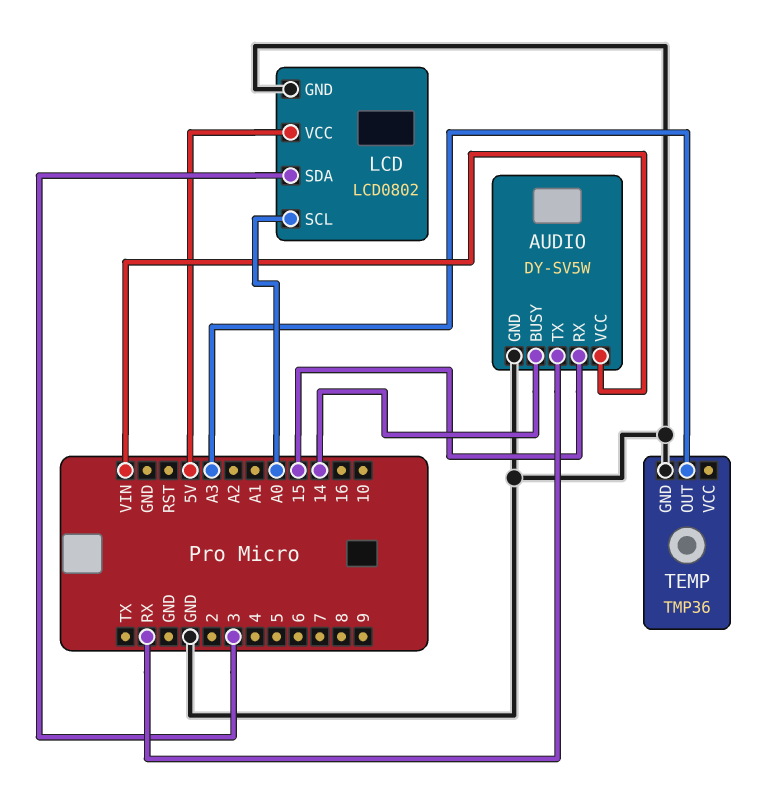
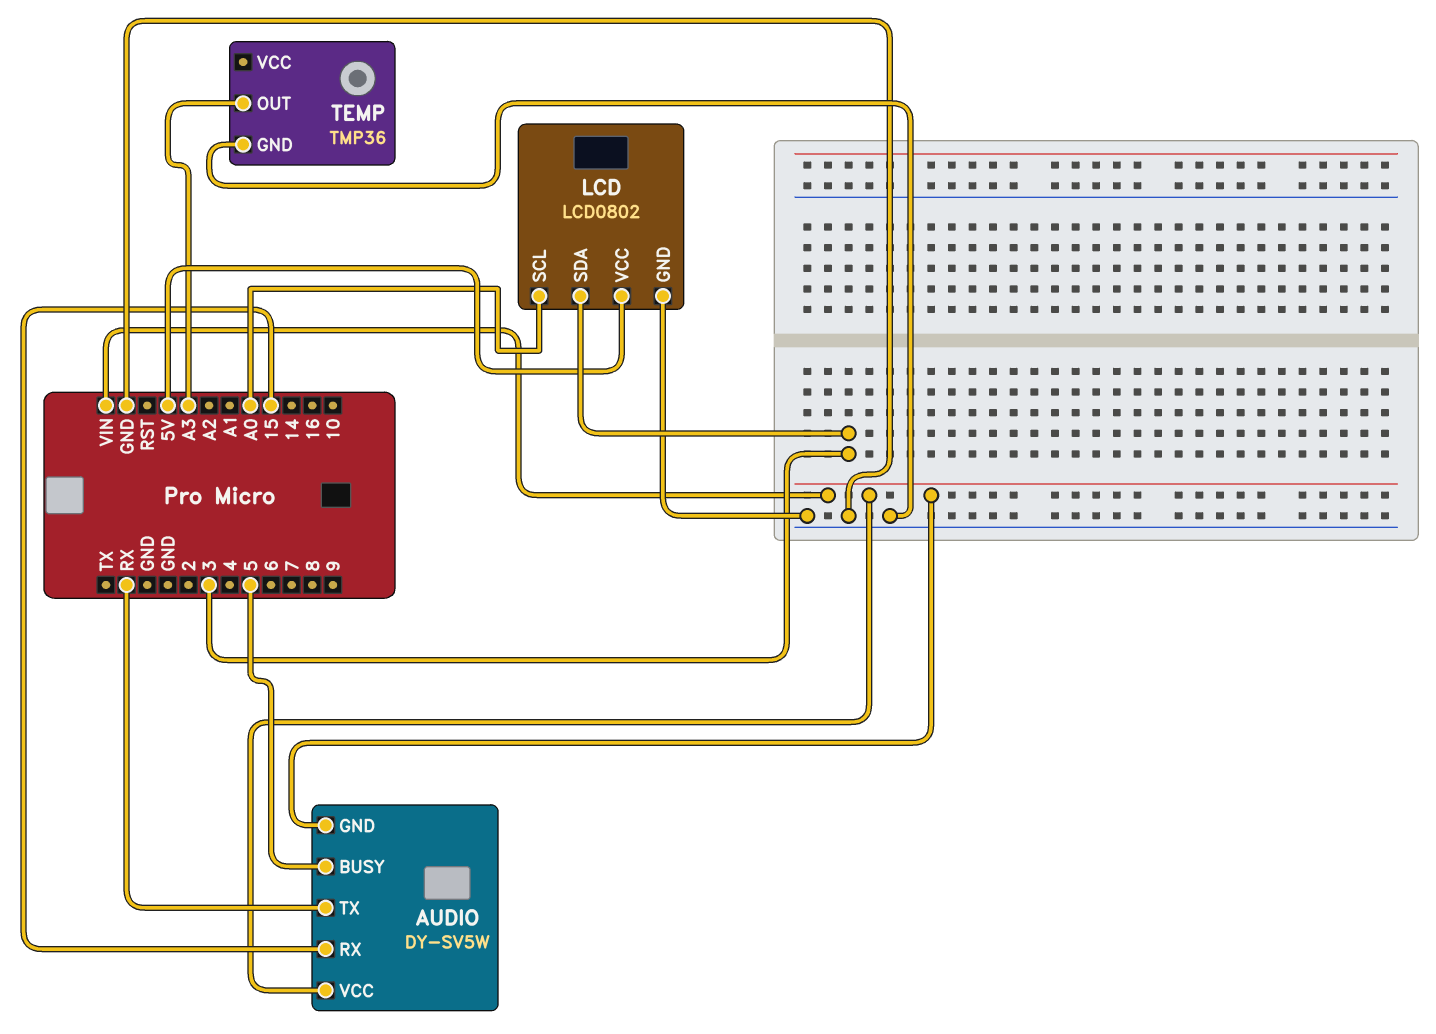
AUDIO pin BUSY: 14 -> 5
AUDIO pin GND: GND -> VIN

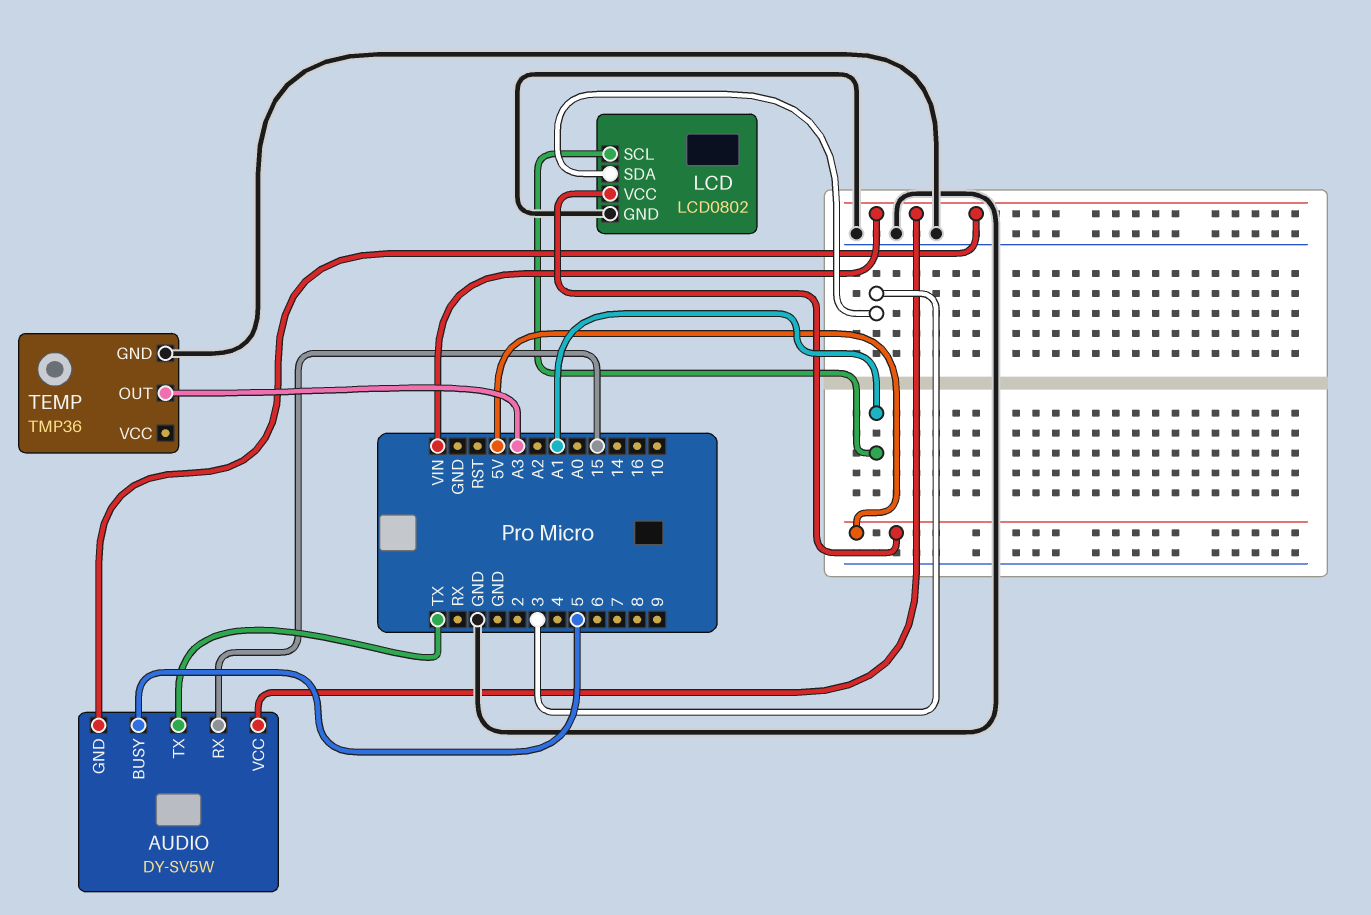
AUDIO pin TX: RX -> TX
LCD pin SCL: A0 -> A1

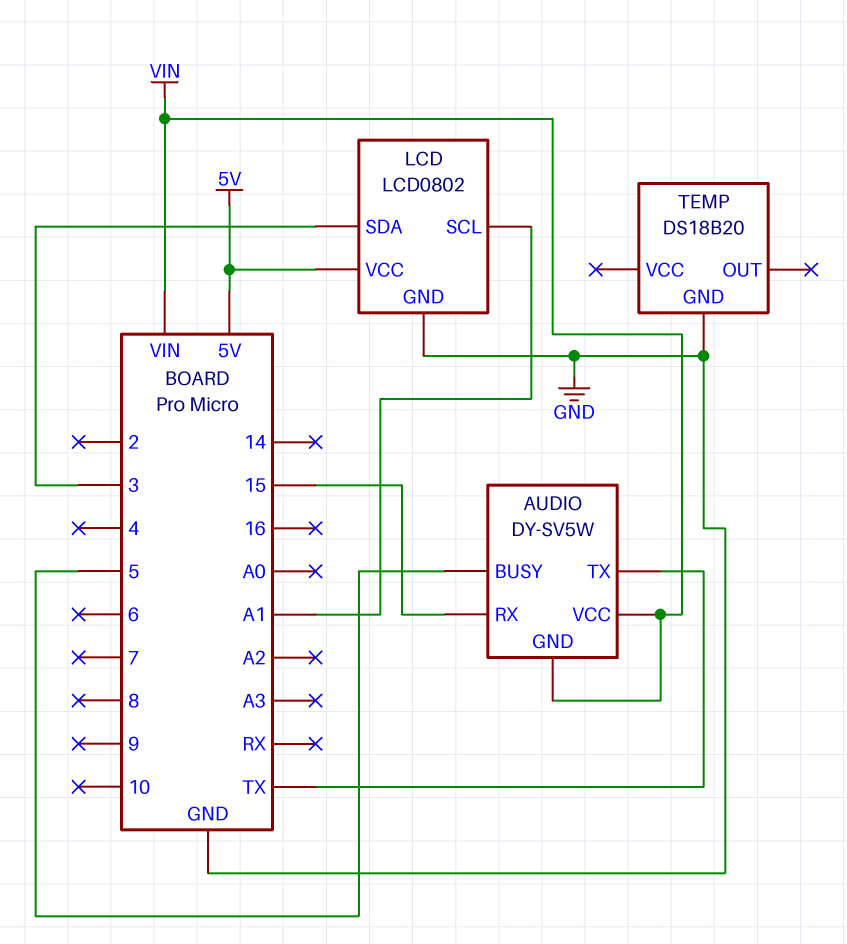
TEMP: TMP36 -> DS18B20
TEMP pin OUT: A3 -> none

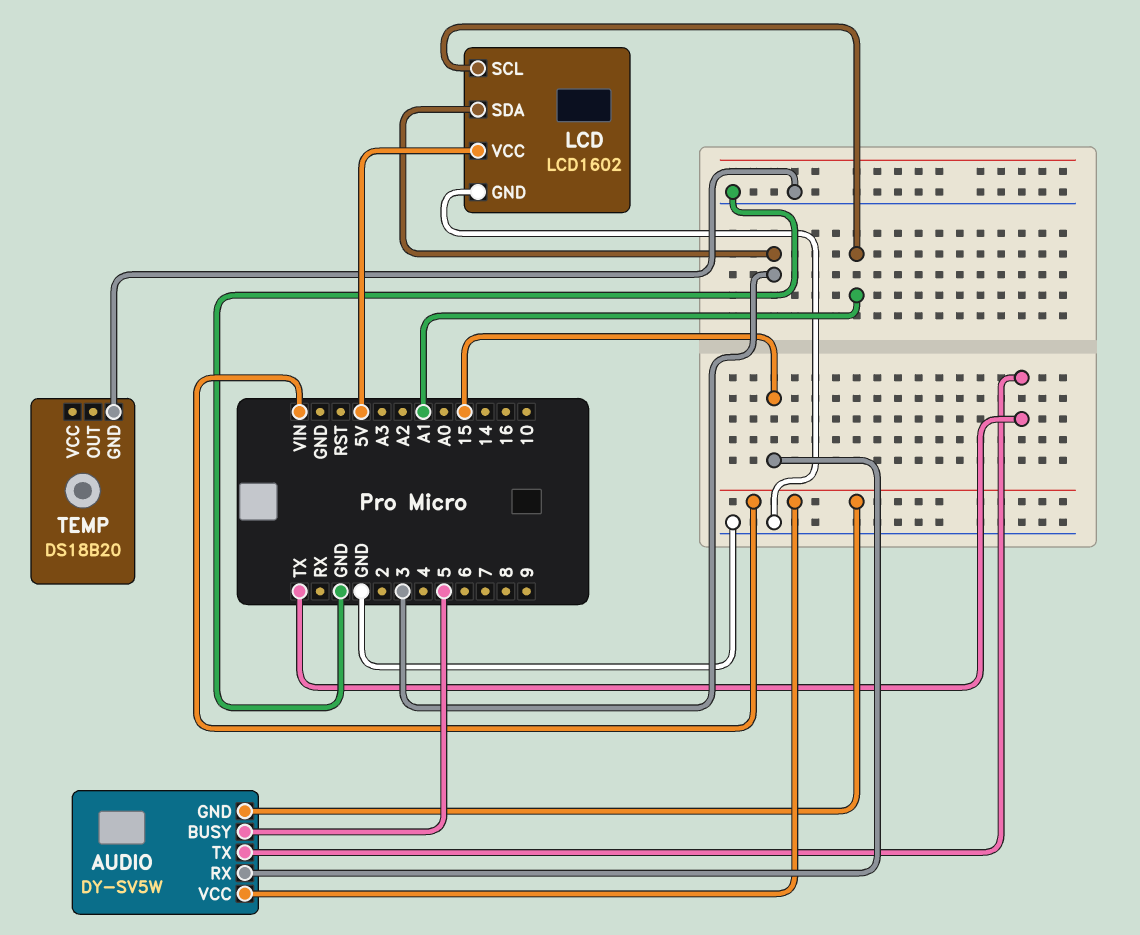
LCD: LCD0802 -> LCD1602

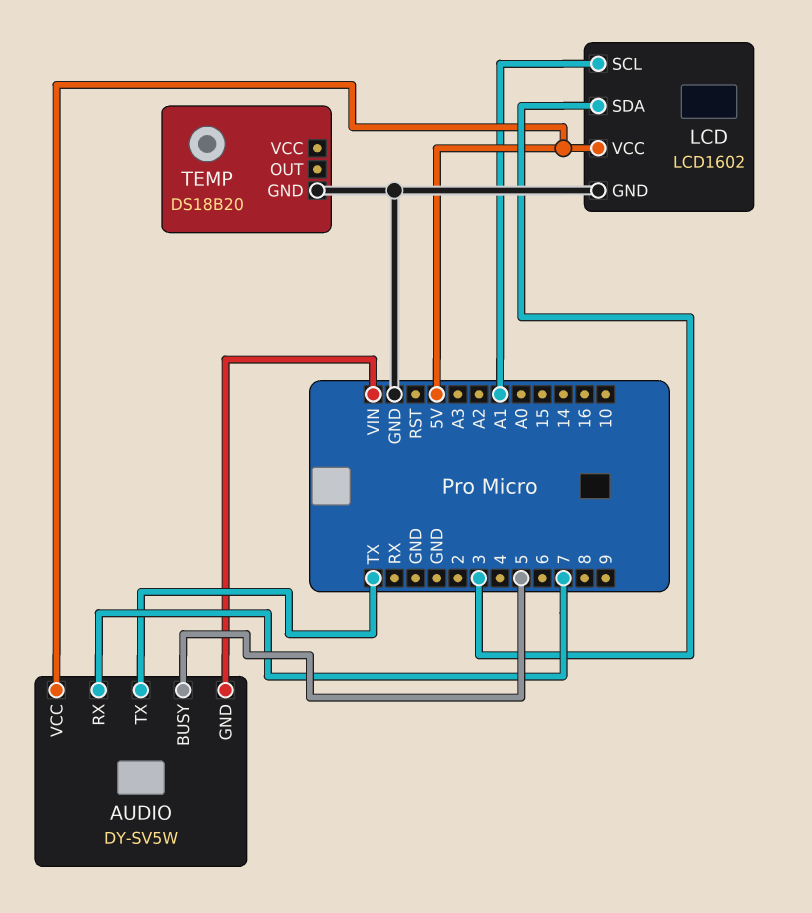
AUDIO pin RX: 15 -> 7
AUDIO pin VCC: VIN -> 5V

